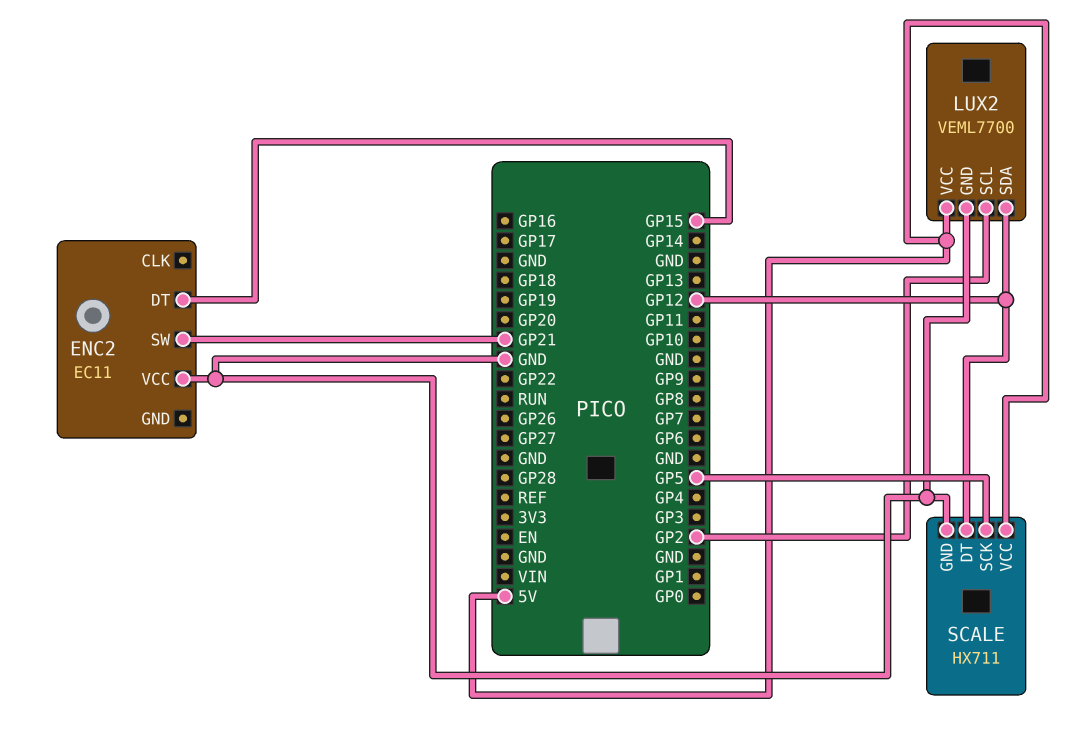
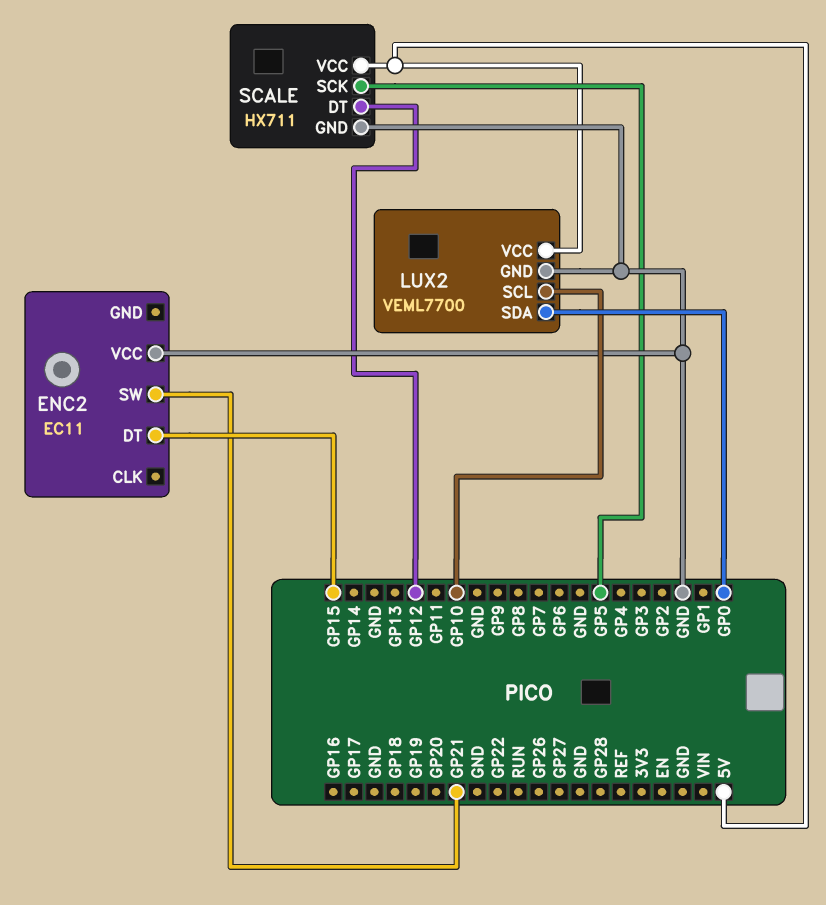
LUX2 pin SCL: GP2 -> GP10
LUX2 pin SDA: GP12 -> GP0

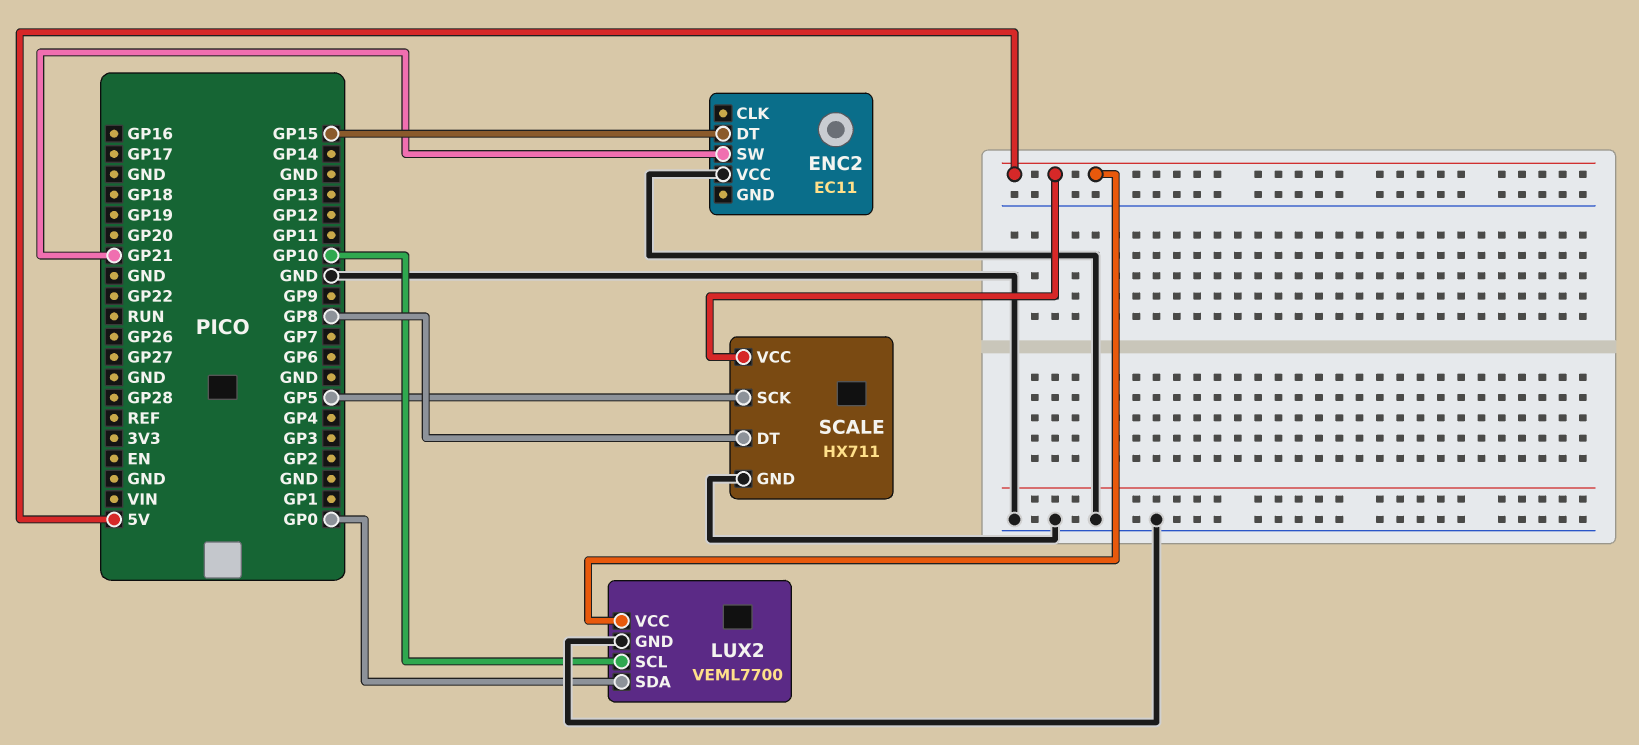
SCALE pin DT: GP12 -> GP8

